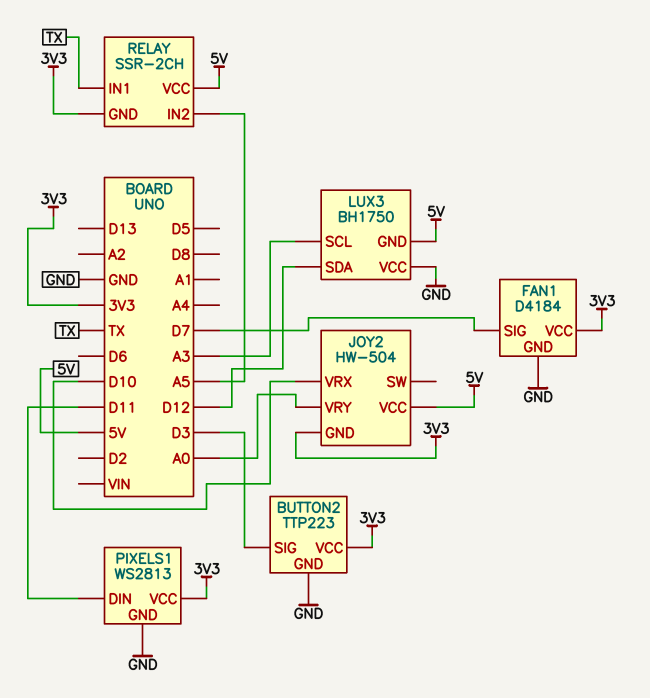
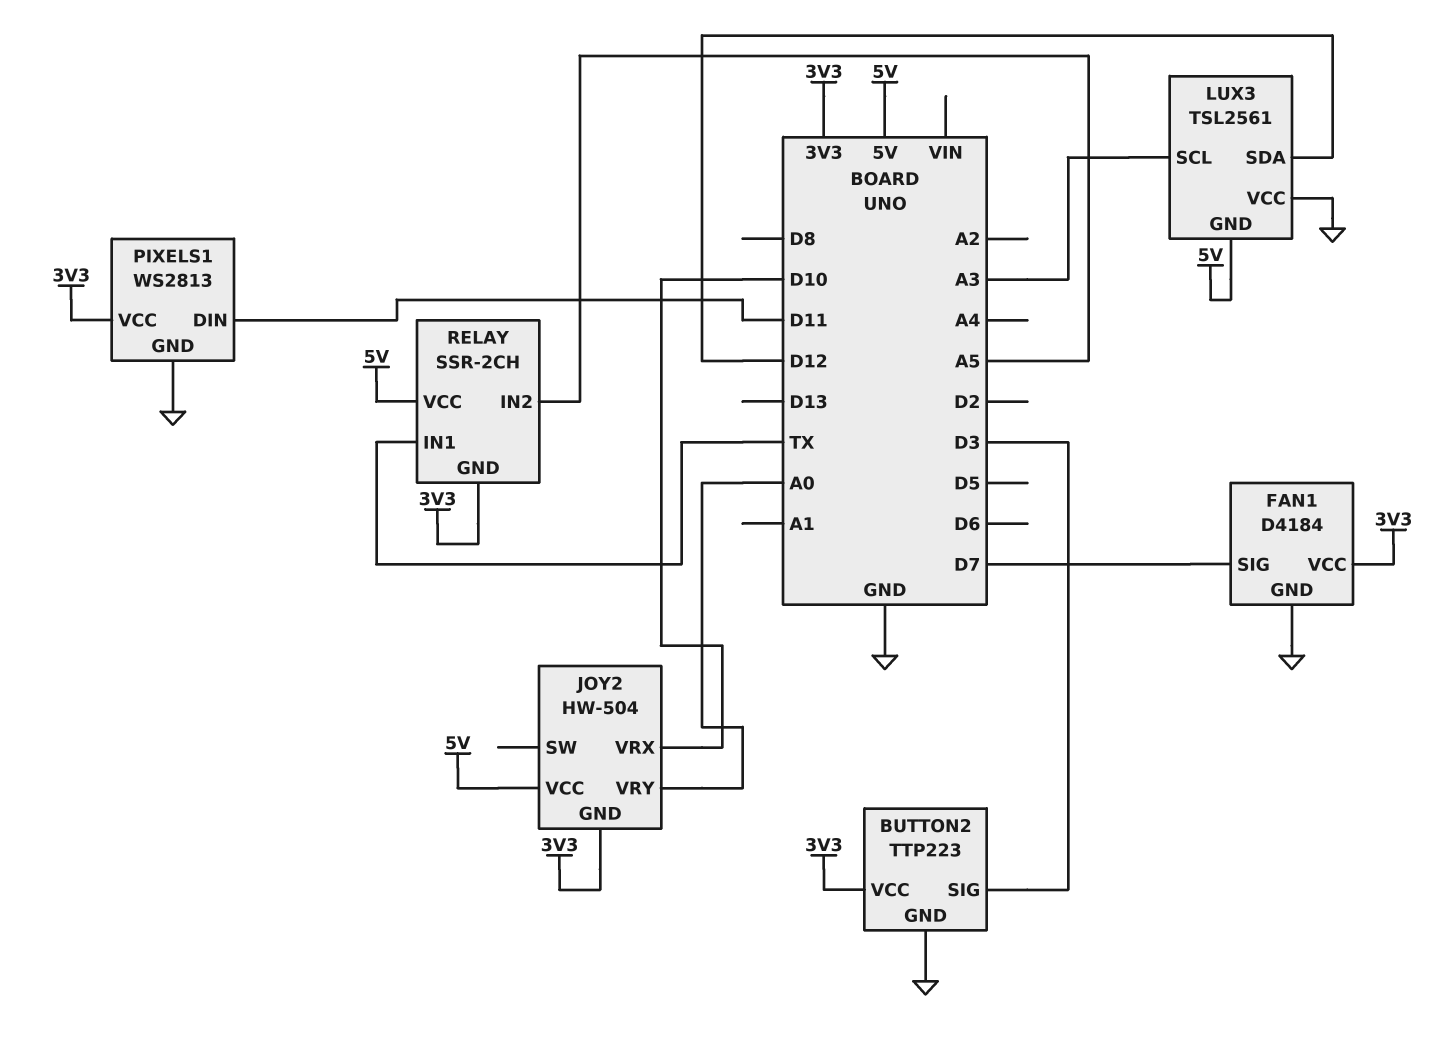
LUX3: BH1750 -> TSL2561

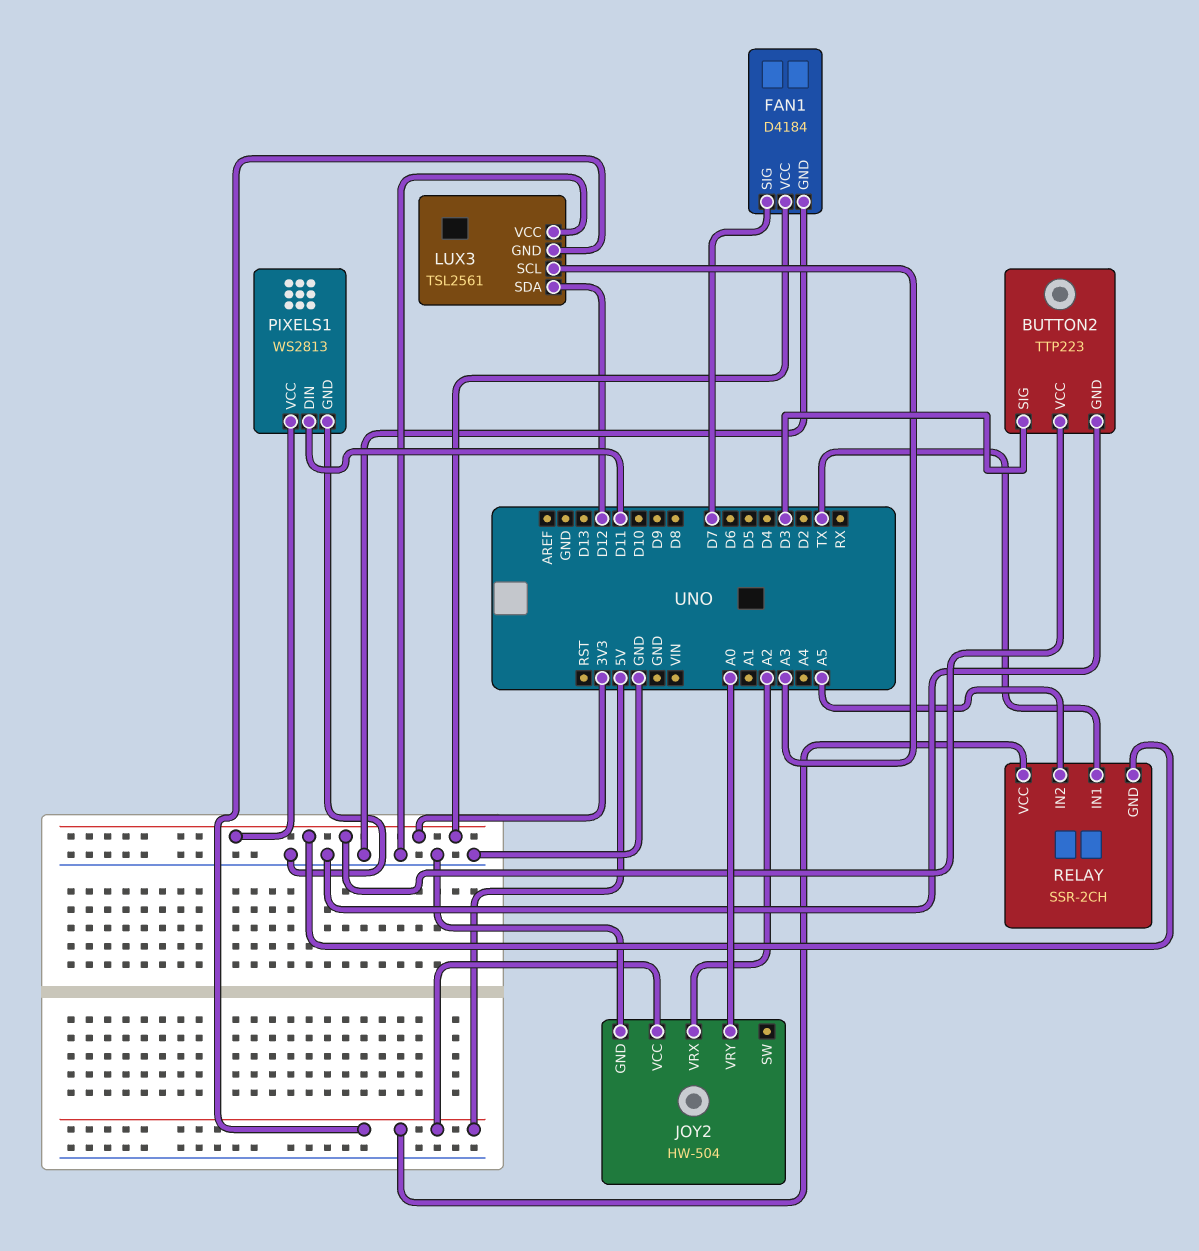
JOY2 pin GND: 3V3 -> GND
JOY2 pin VRX: D10 -> A2

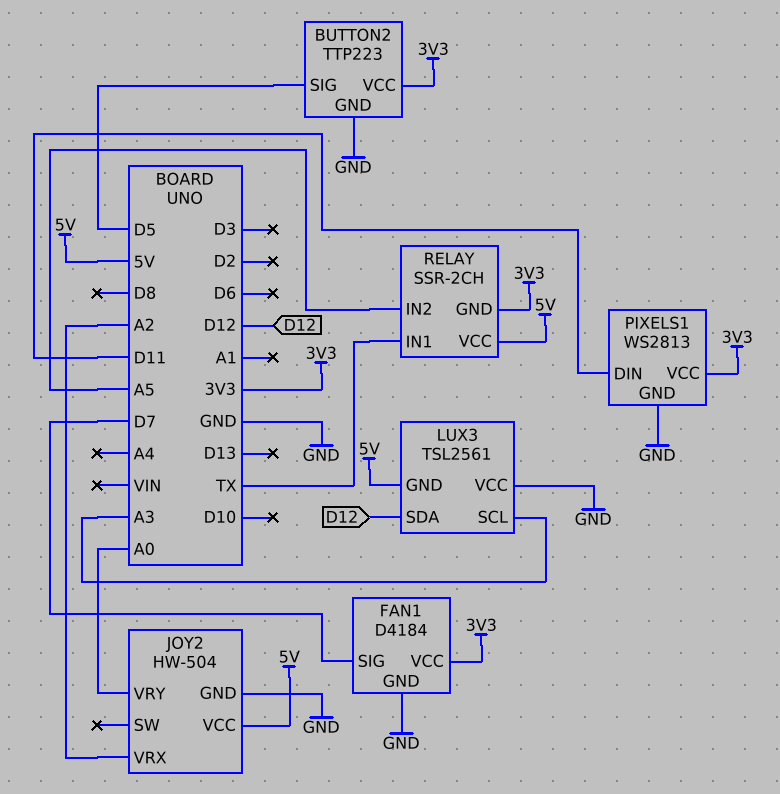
BUTTON2 pin SIG: D3 -> D5

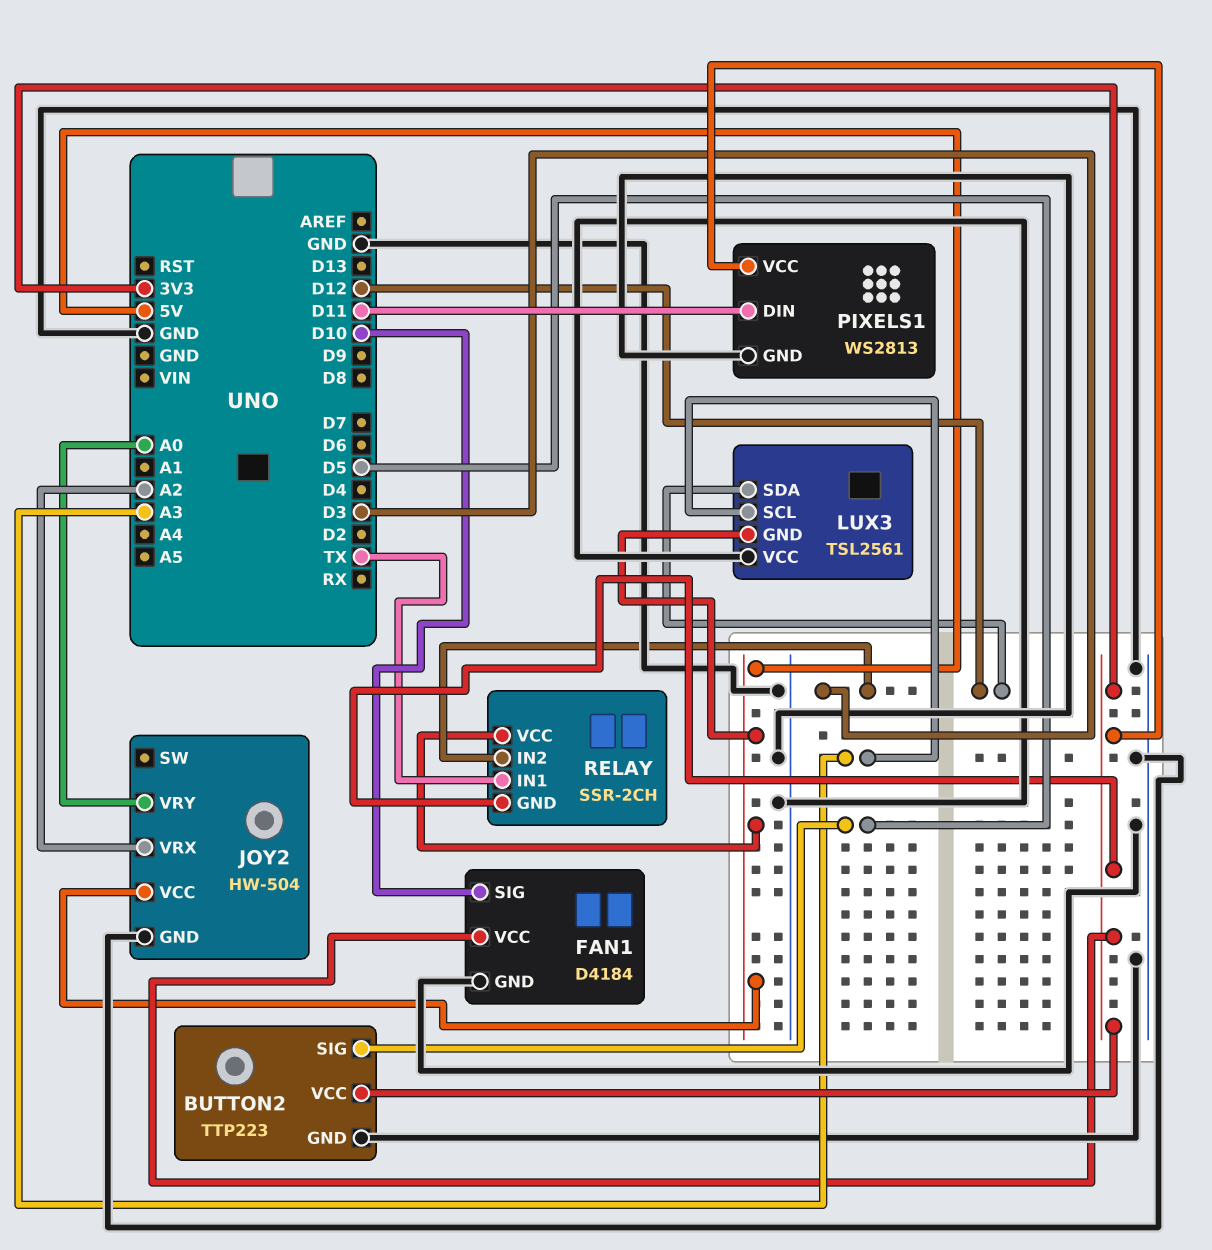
FAN1 pin SIG: D7 -> D10
RELAY pin IN2: A5 -> D3

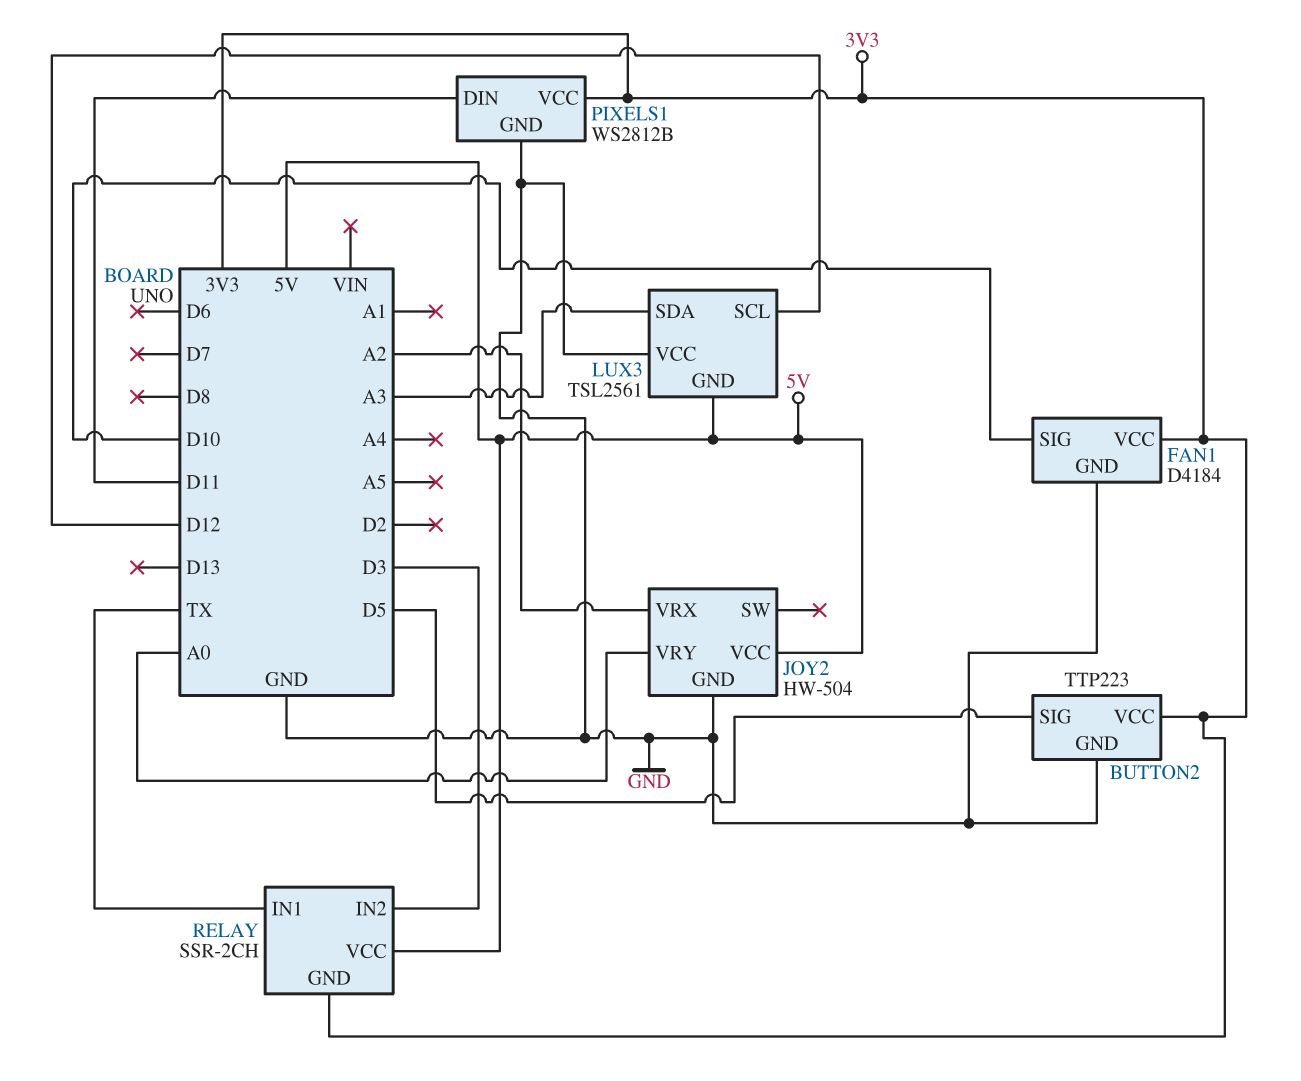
LUX3 pin SCL: A3 -> D12
LUX3 pin SDA: D12 -> A3
PIXELS1: WS2813 -> WS2812B

